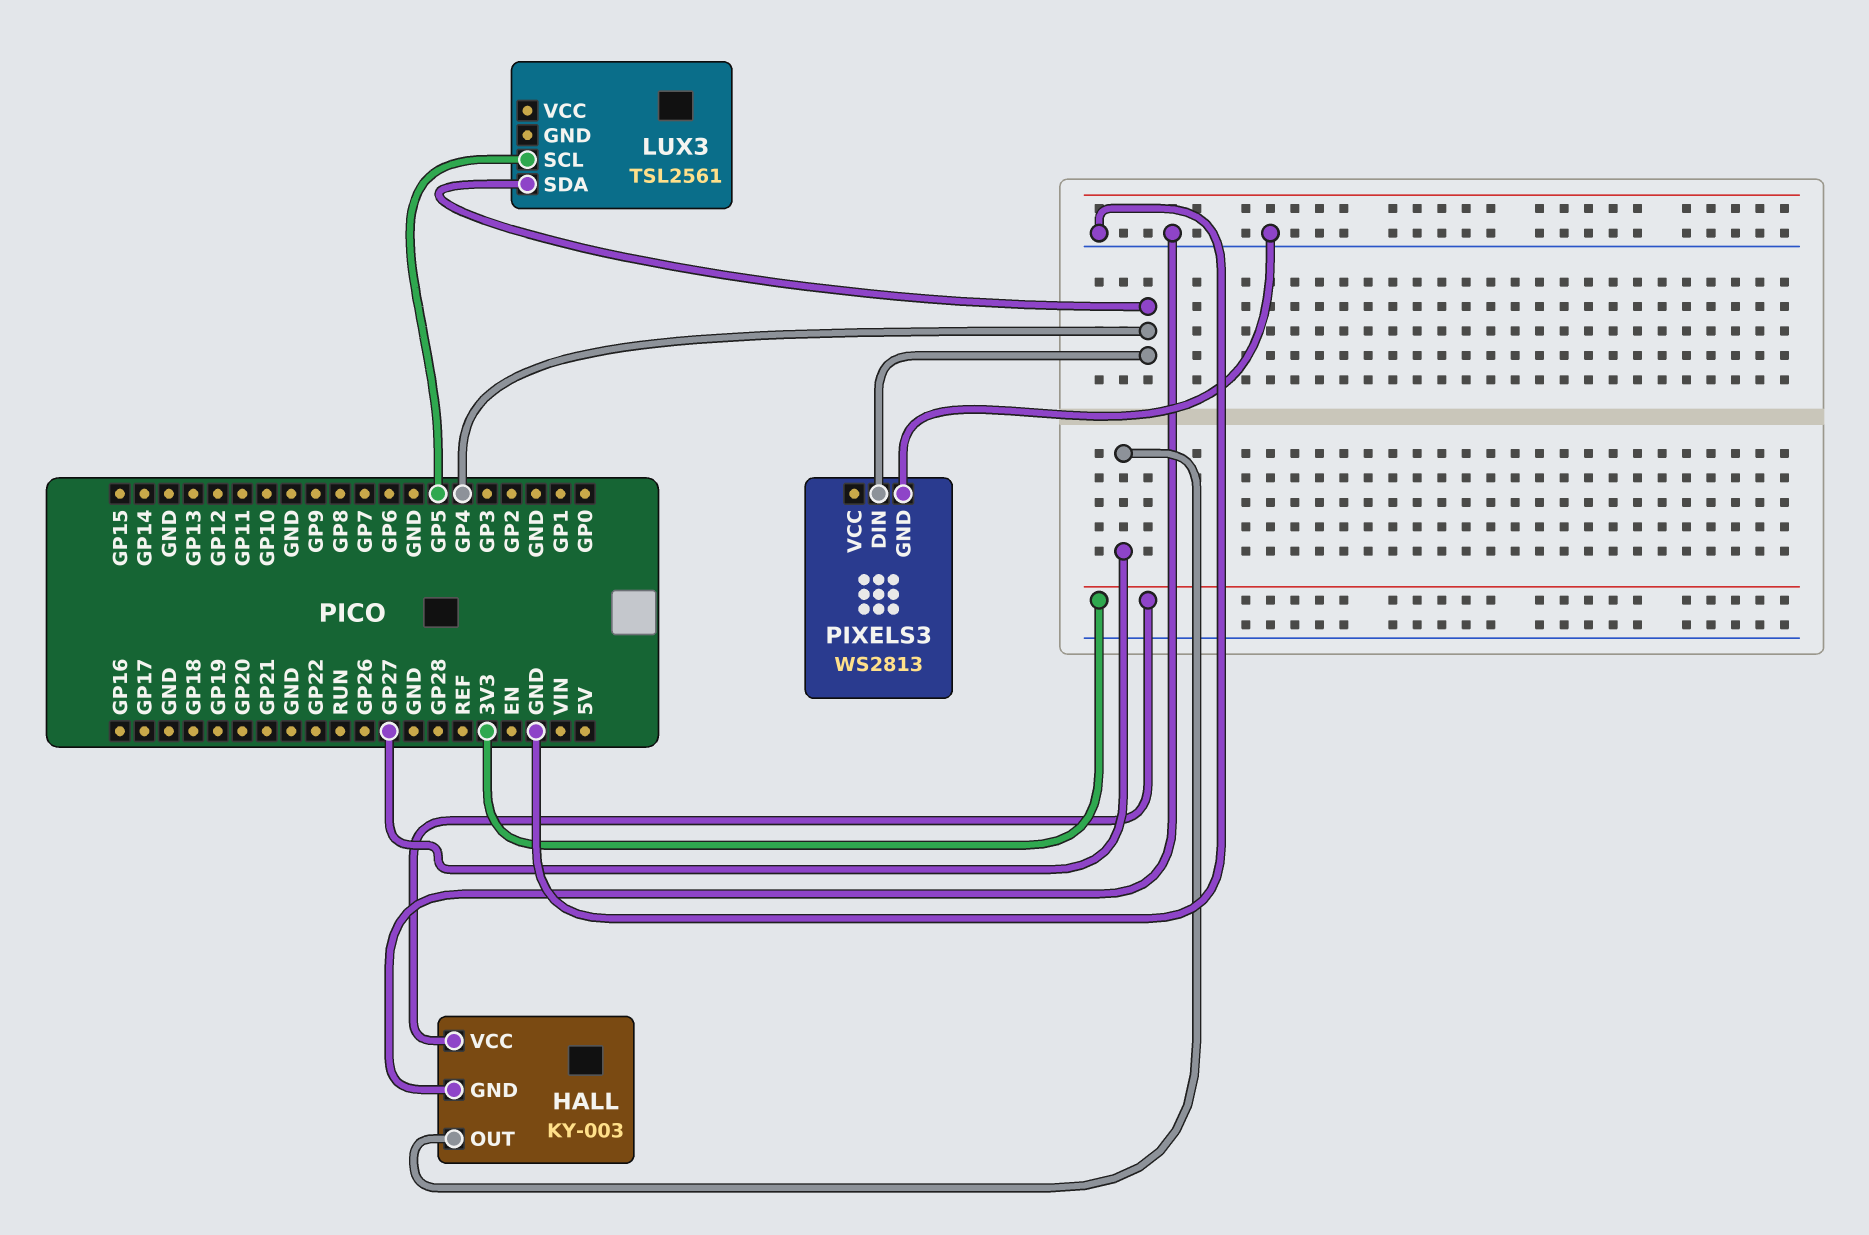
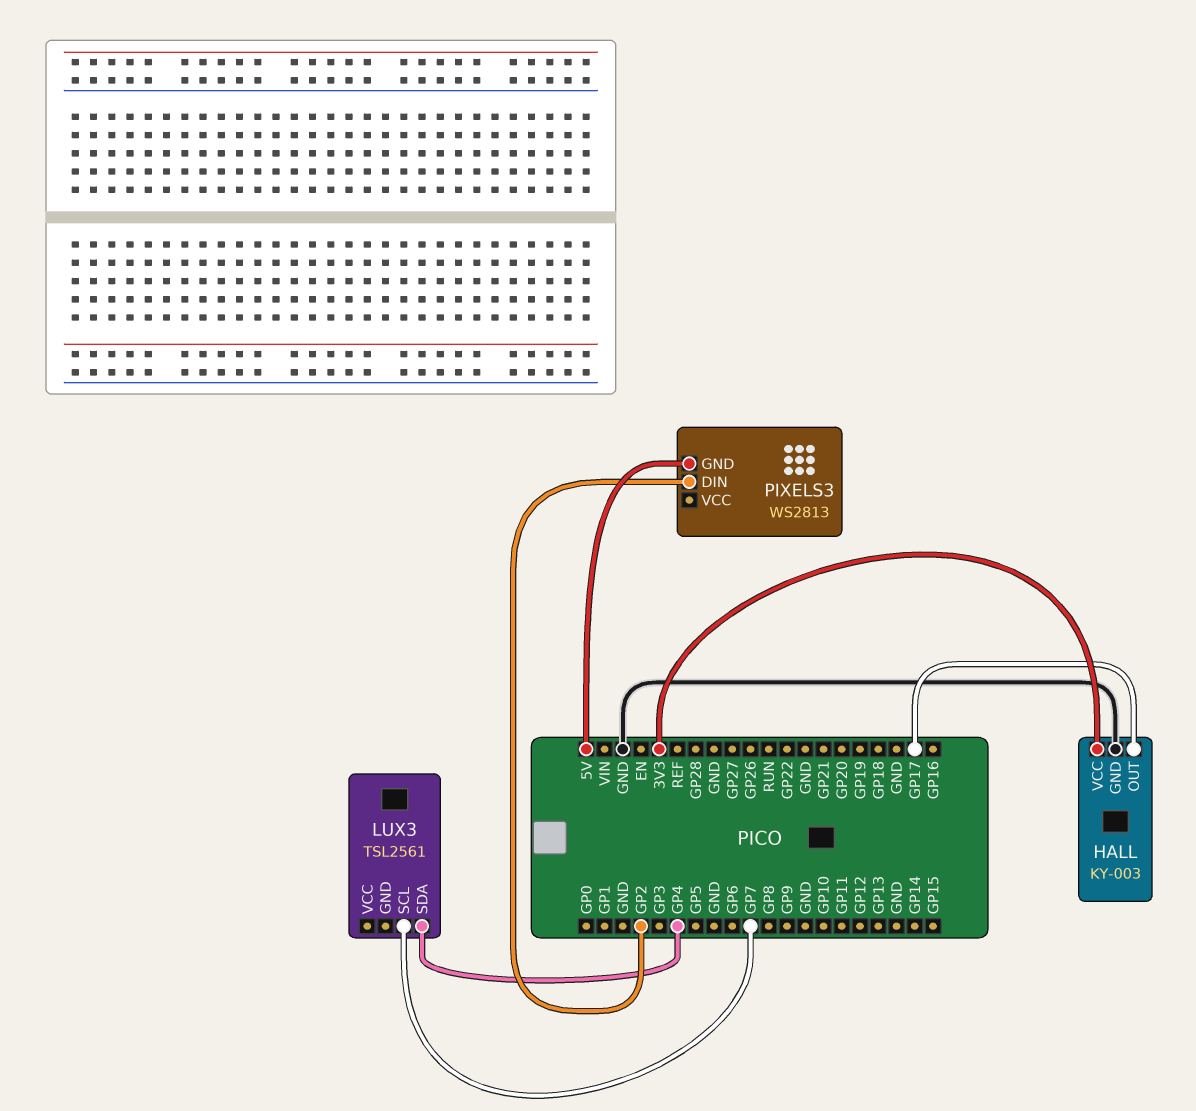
HALL pin OUT: GP27 -> GP17
LUX3 pin SCL: GP5 -> GP7
PIXELS3 pin DIN: GP4 -> GP2
PIXELS3 pin GND: GND -> 5V

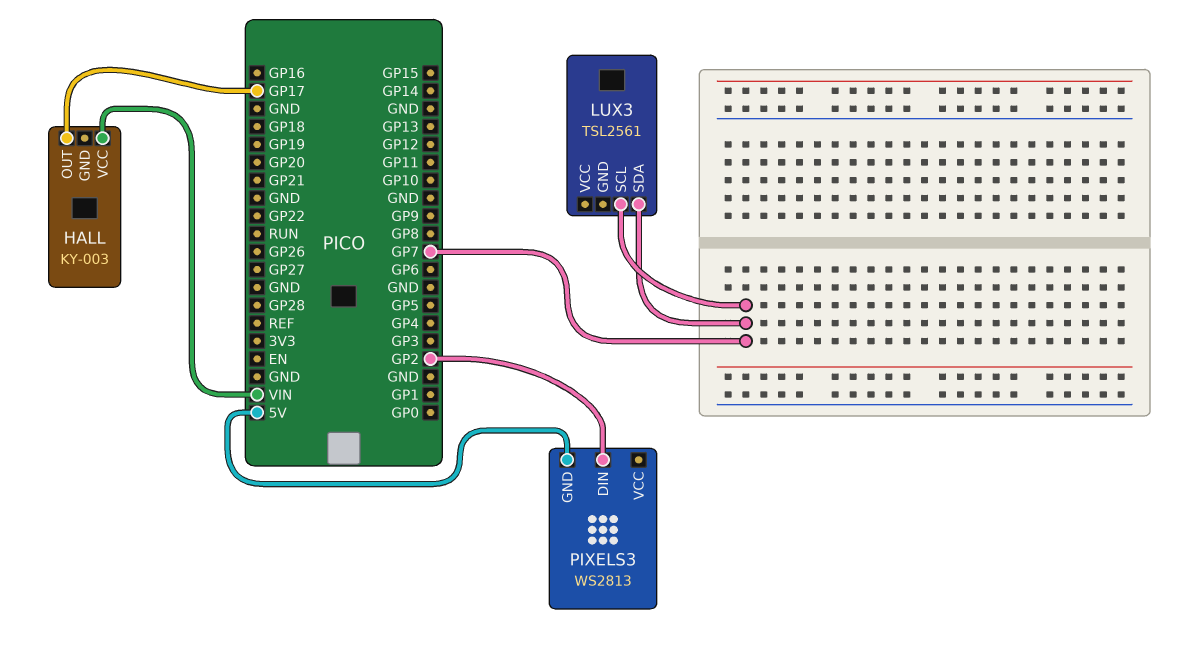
HALL pin GND: GND -> none
HALL pin VCC: 3V3 -> VIN
LUX3 pin SDA: GP4 -> GP7

